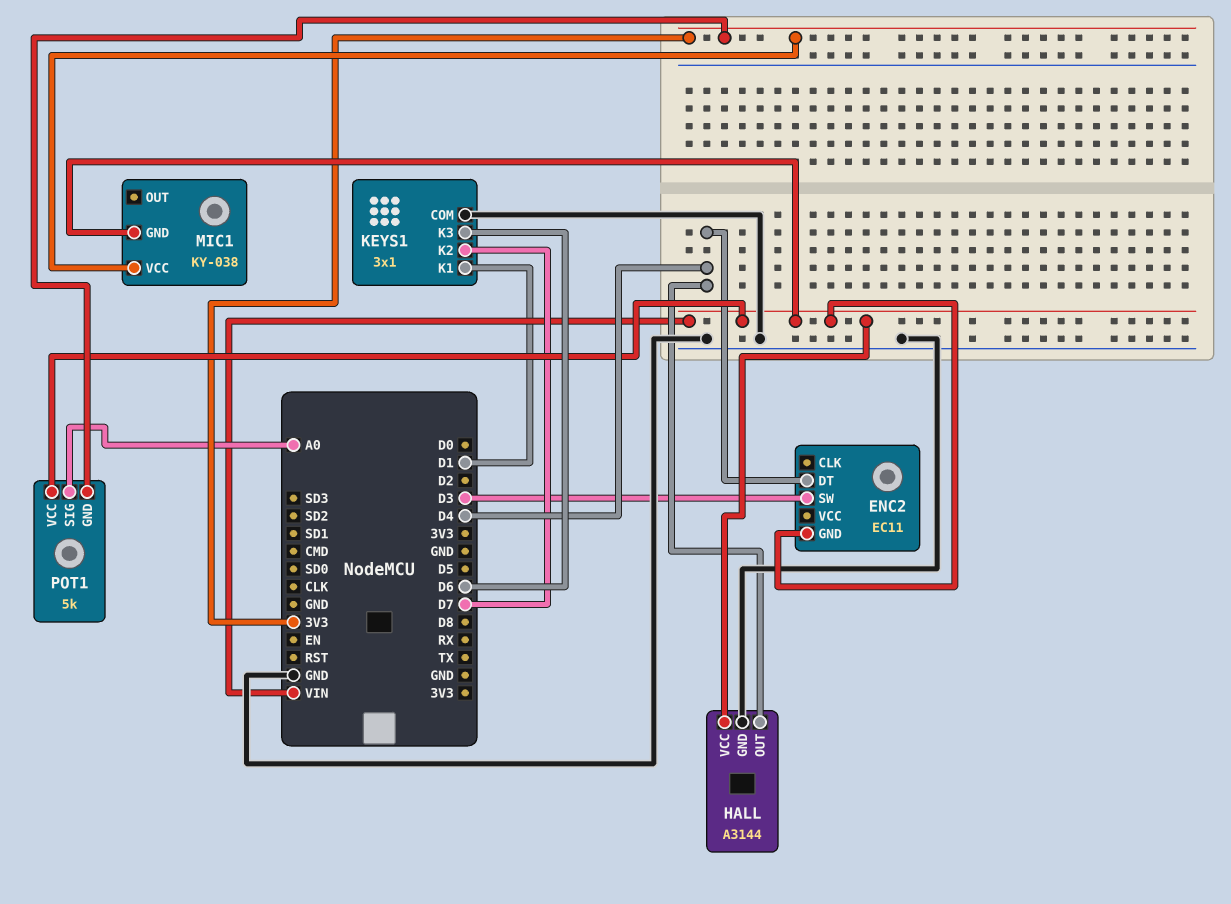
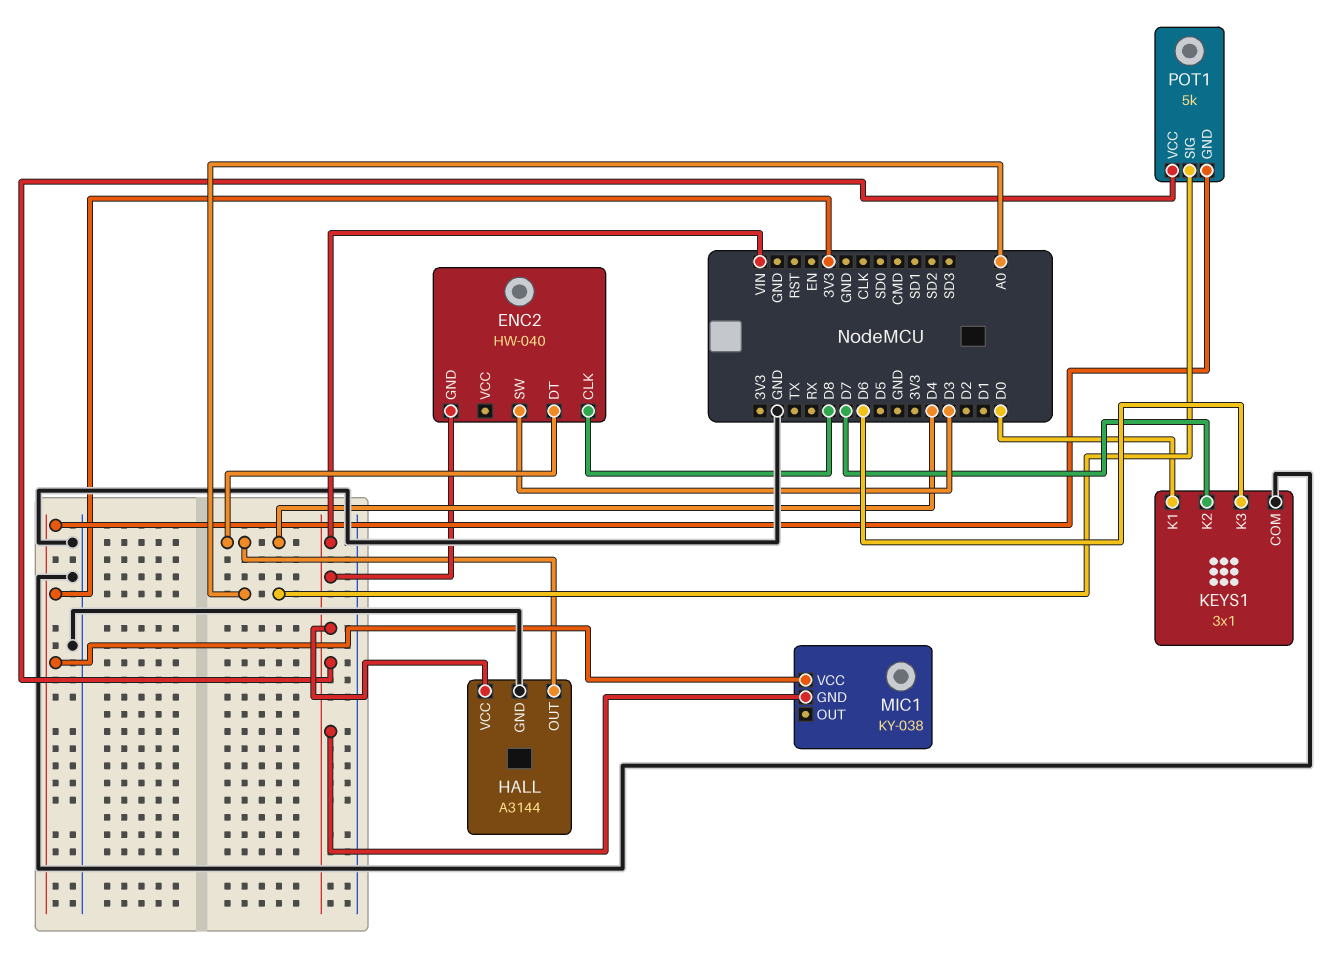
ENC2: EC11 -> HW-040
ENC2 pin CLK: none -> D8
KEYS1 pin K1: D1 -> D0

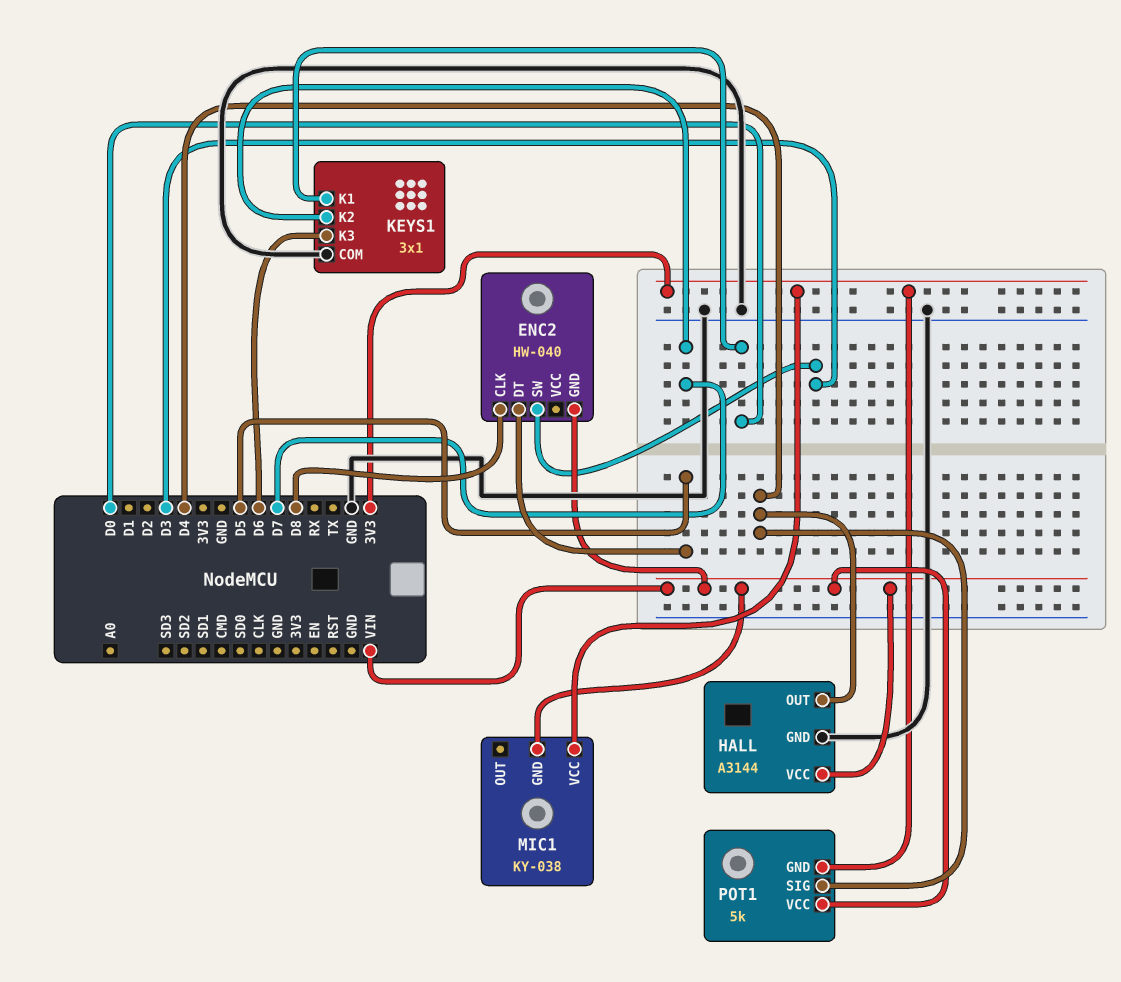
ENC2 pin DT: D4 -> D5
POT1 pin SIG: A0 -> D4

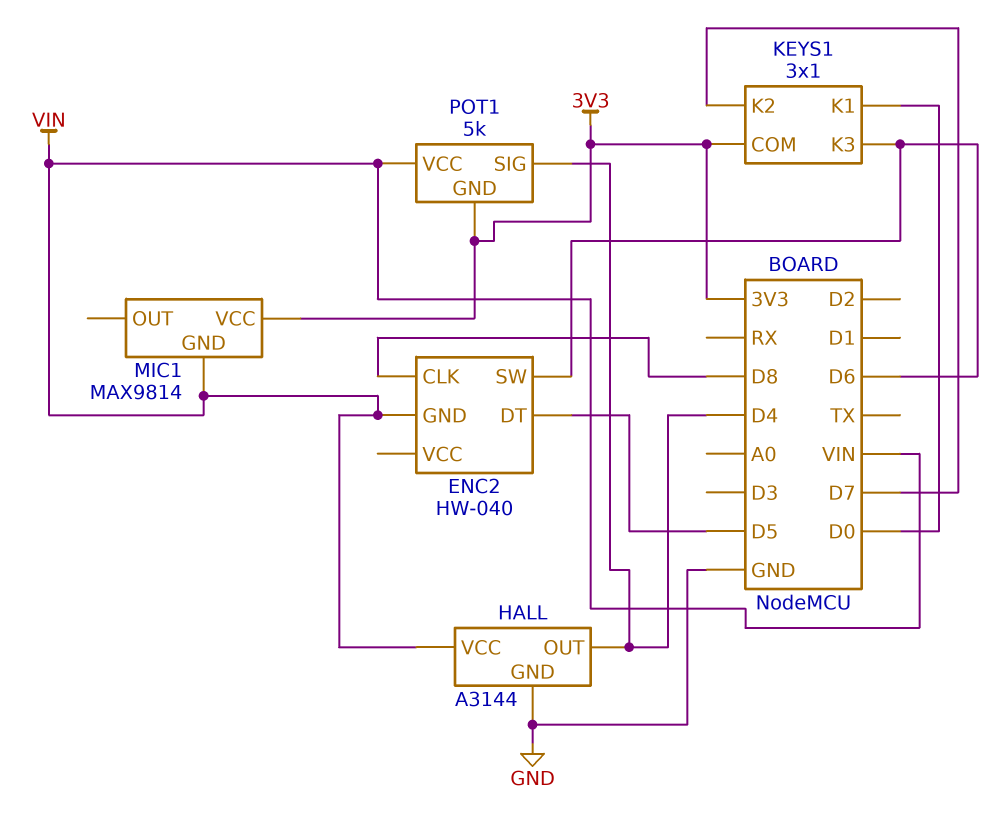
ENC2 pin SW: D3 -> D6
KEYS1 pin COM: GND -> 3V3
MIC1: KY-038 -> MAX9814

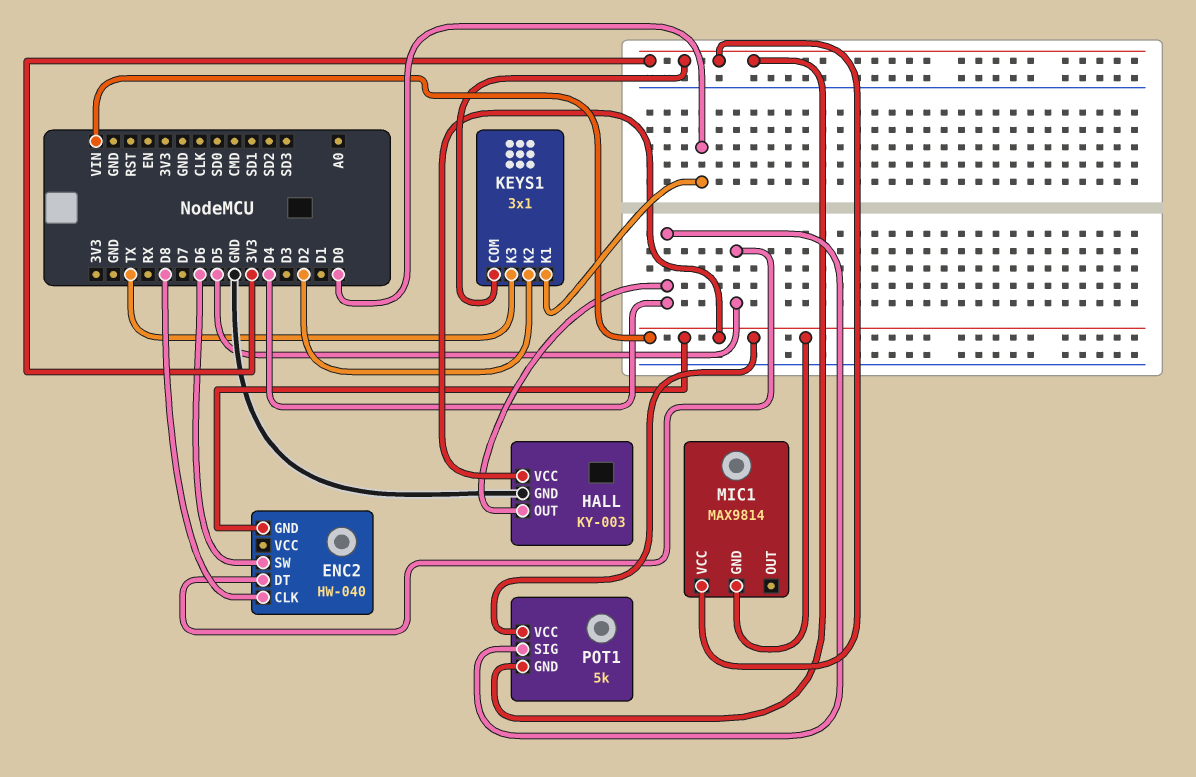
HALL: A3144 -> KY-003
KEYS1 pin K2: D7 -> D2
KEYS1 pin K3: D6 -> TX

